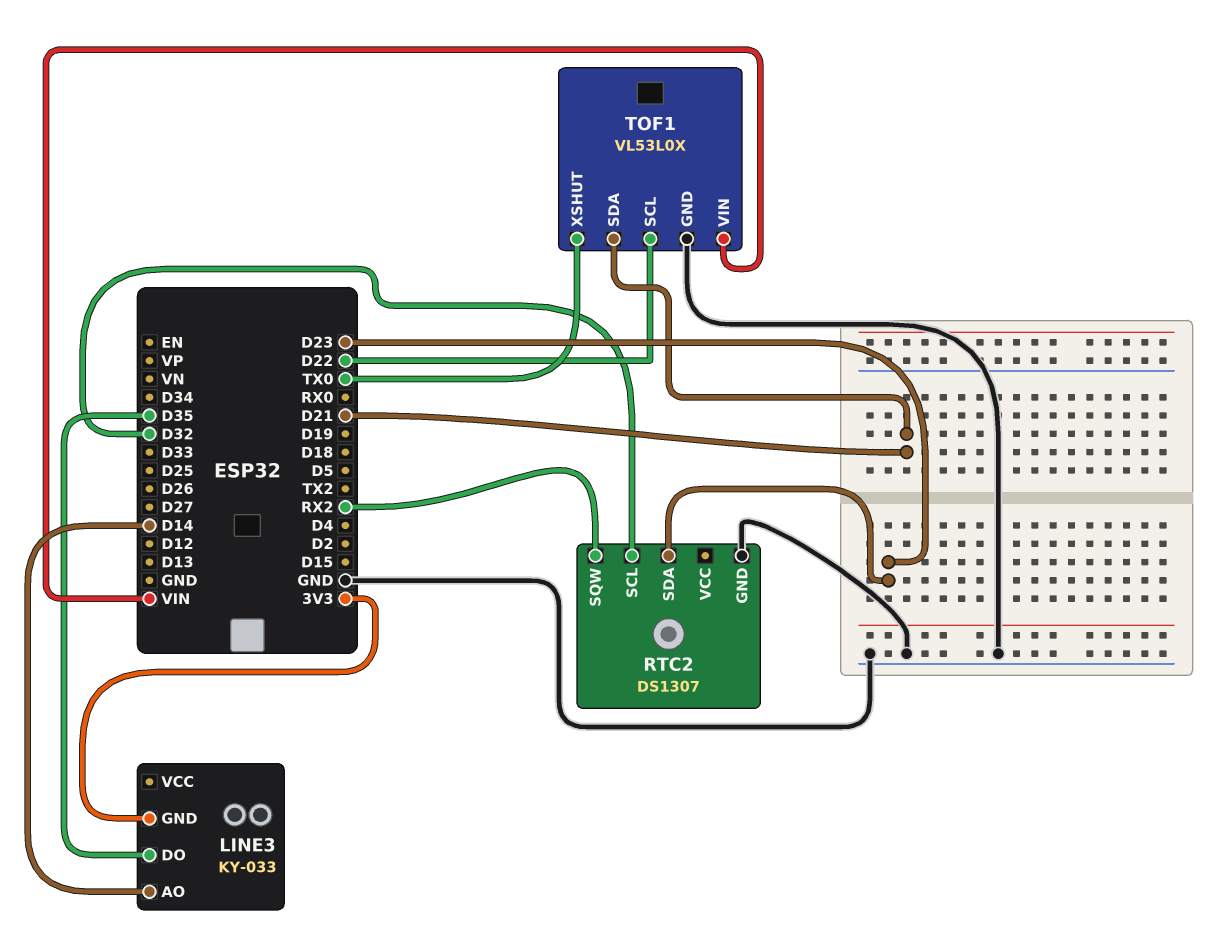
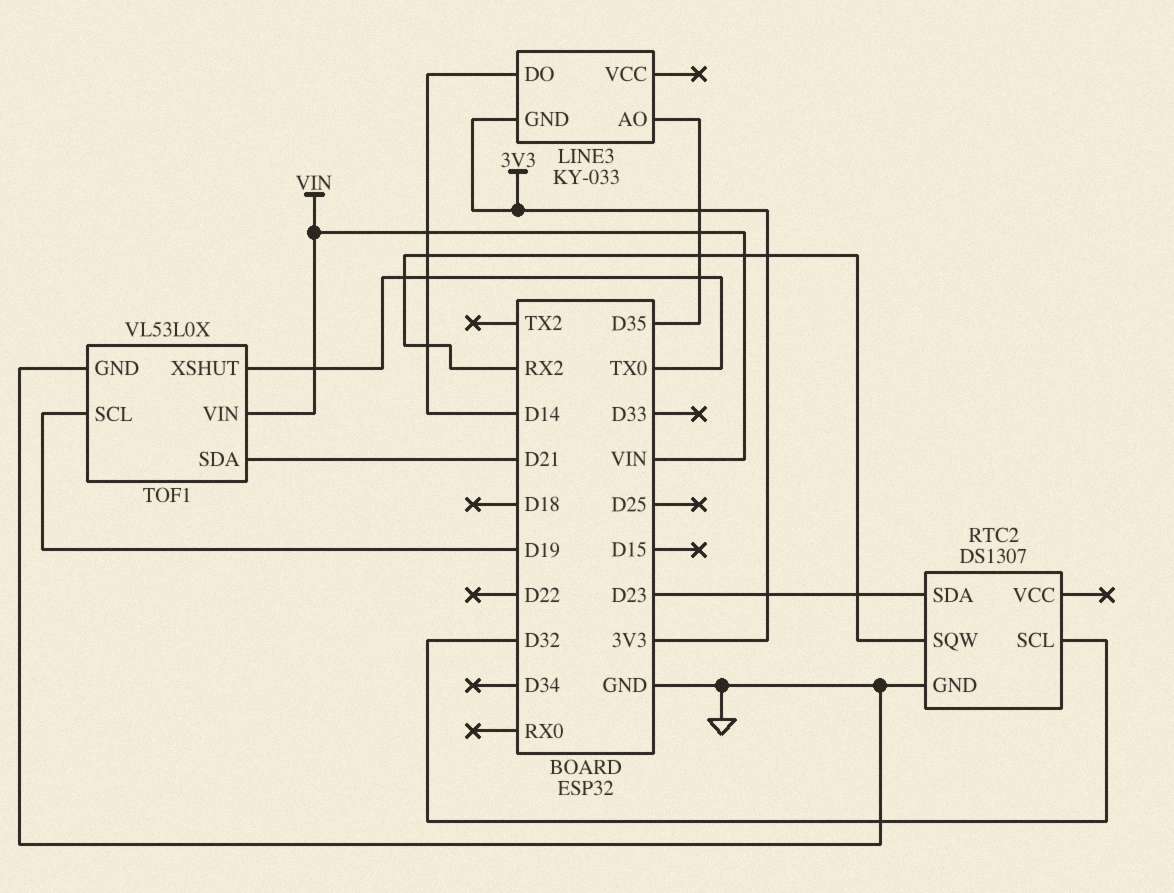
LINE3 pin AO: D14 -> D35
LINE3 pin DO: D35 -> D14
TOF1 pin SCL: D22 -> D19

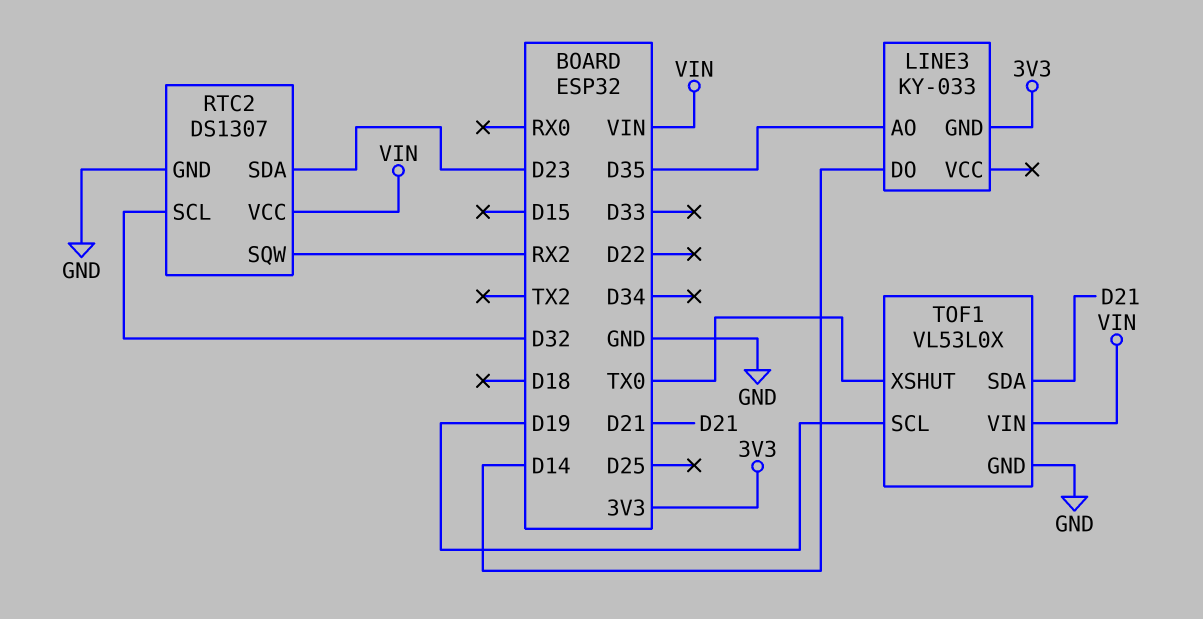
RTC2 pin VCC: none -> VIN

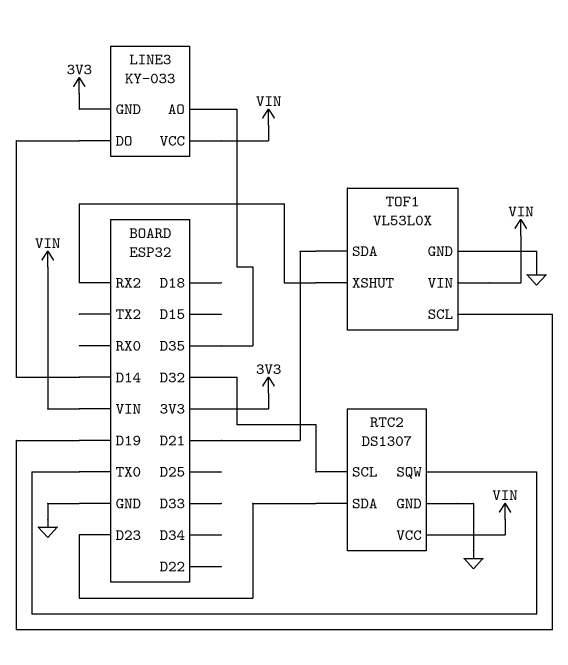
LINE3 pin VCC: none -> VIN
RTC2 pin SQW: RX2 -> TX0
TOF1 pin XSHUT: TX0 -> RX2

